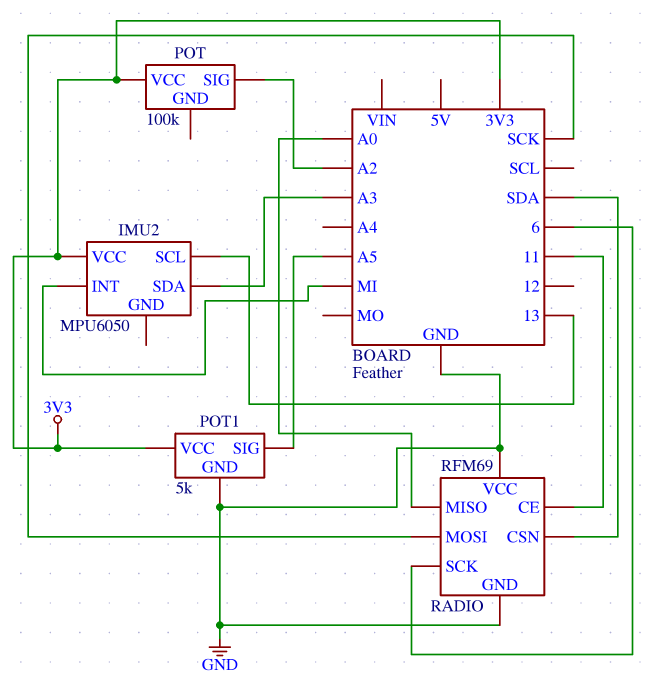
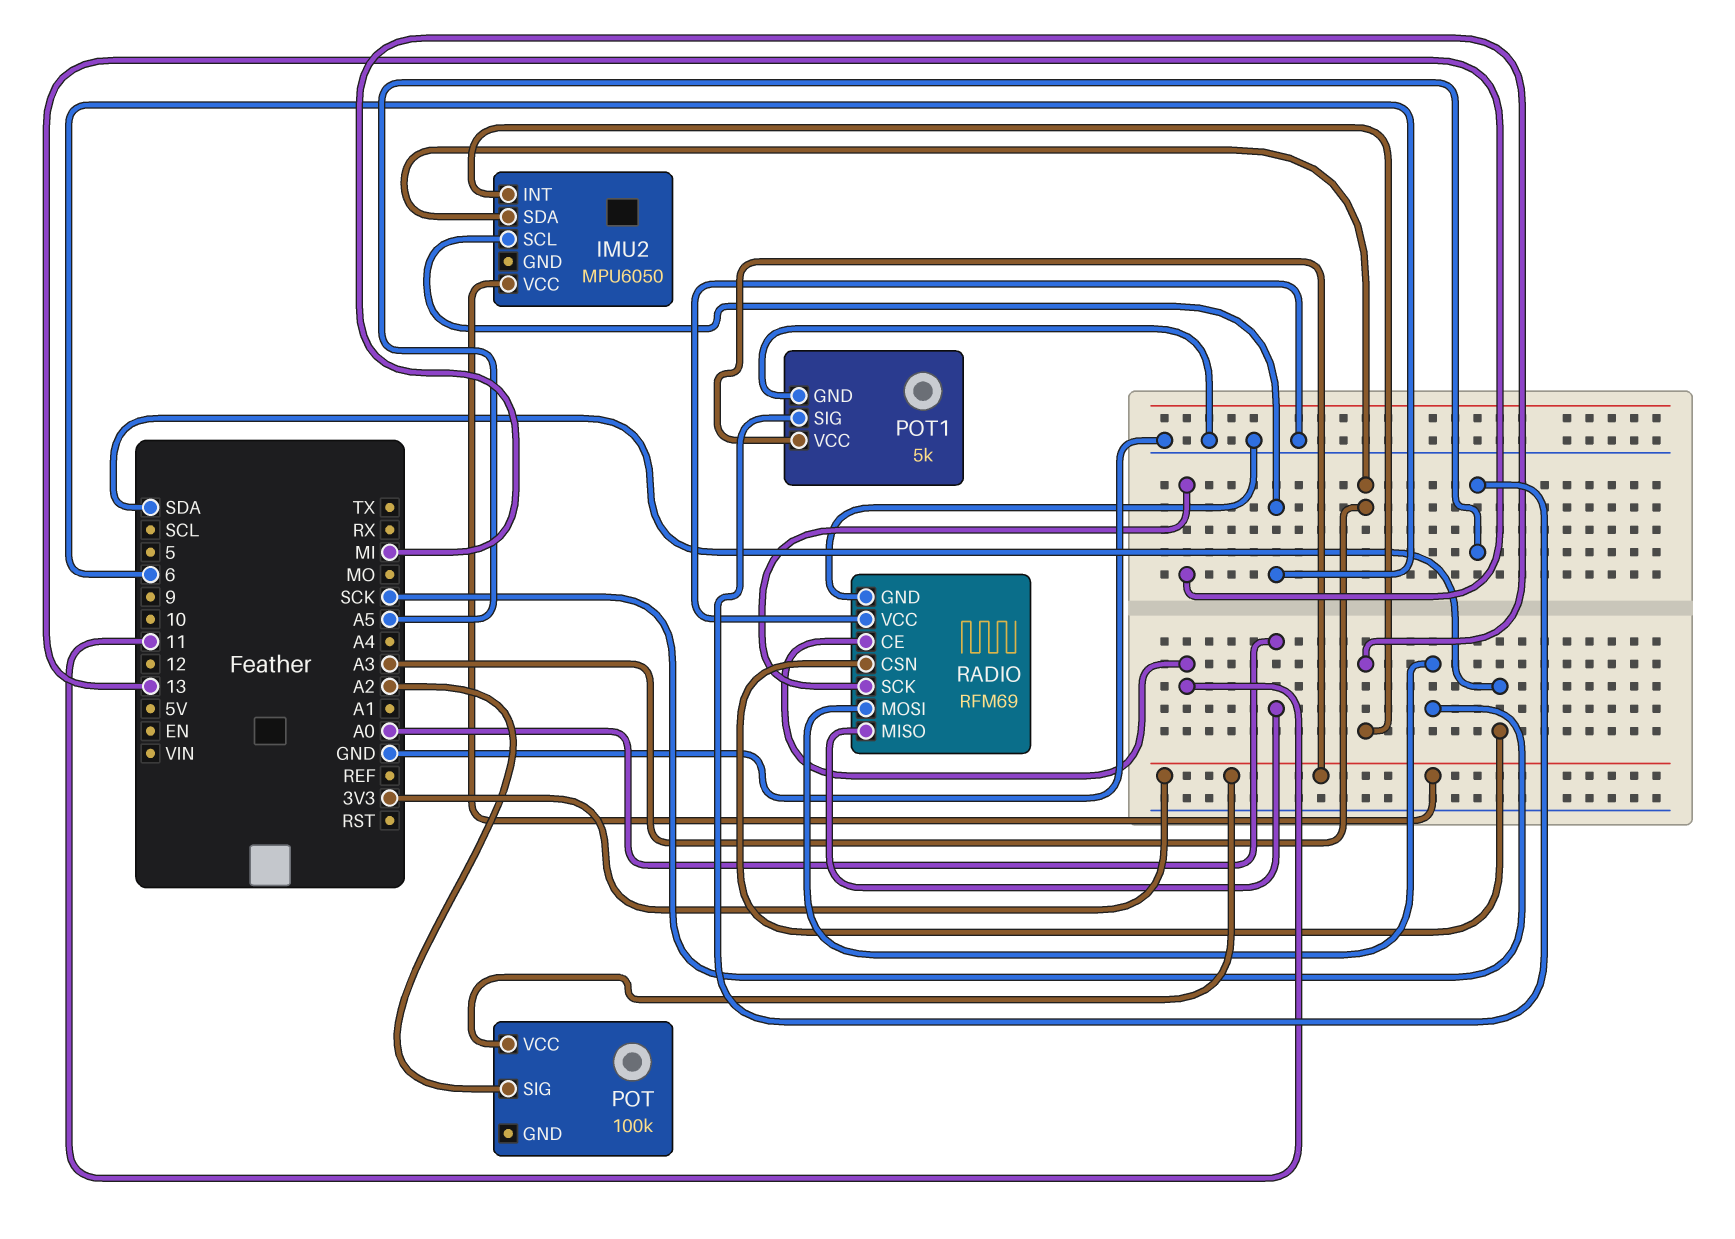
IMU2 pin SCL: 13 -> 6
RADIO pin SCK: 6 -> 13

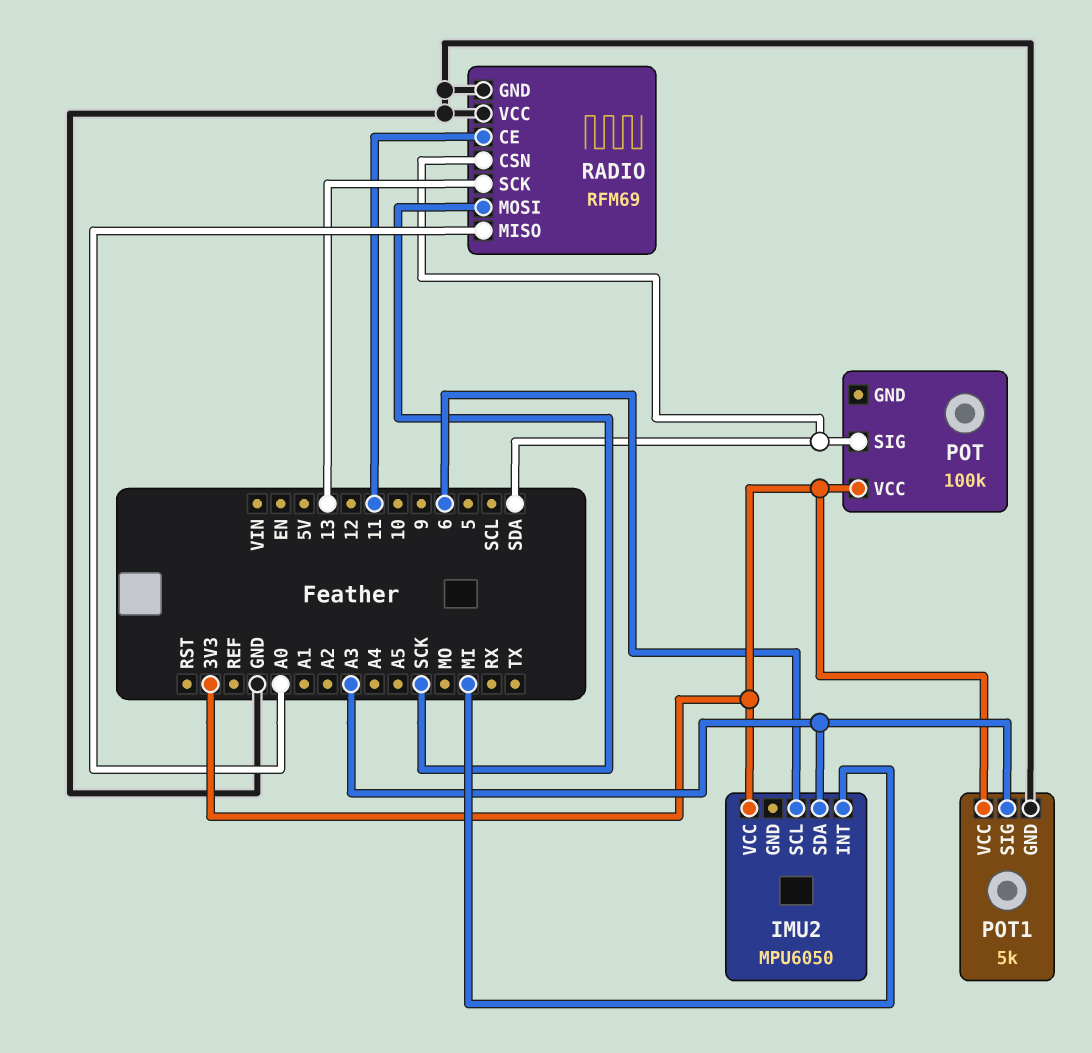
POT pin SIG: A2 -> SDA
POT1 pin SIG: A5 -> A3

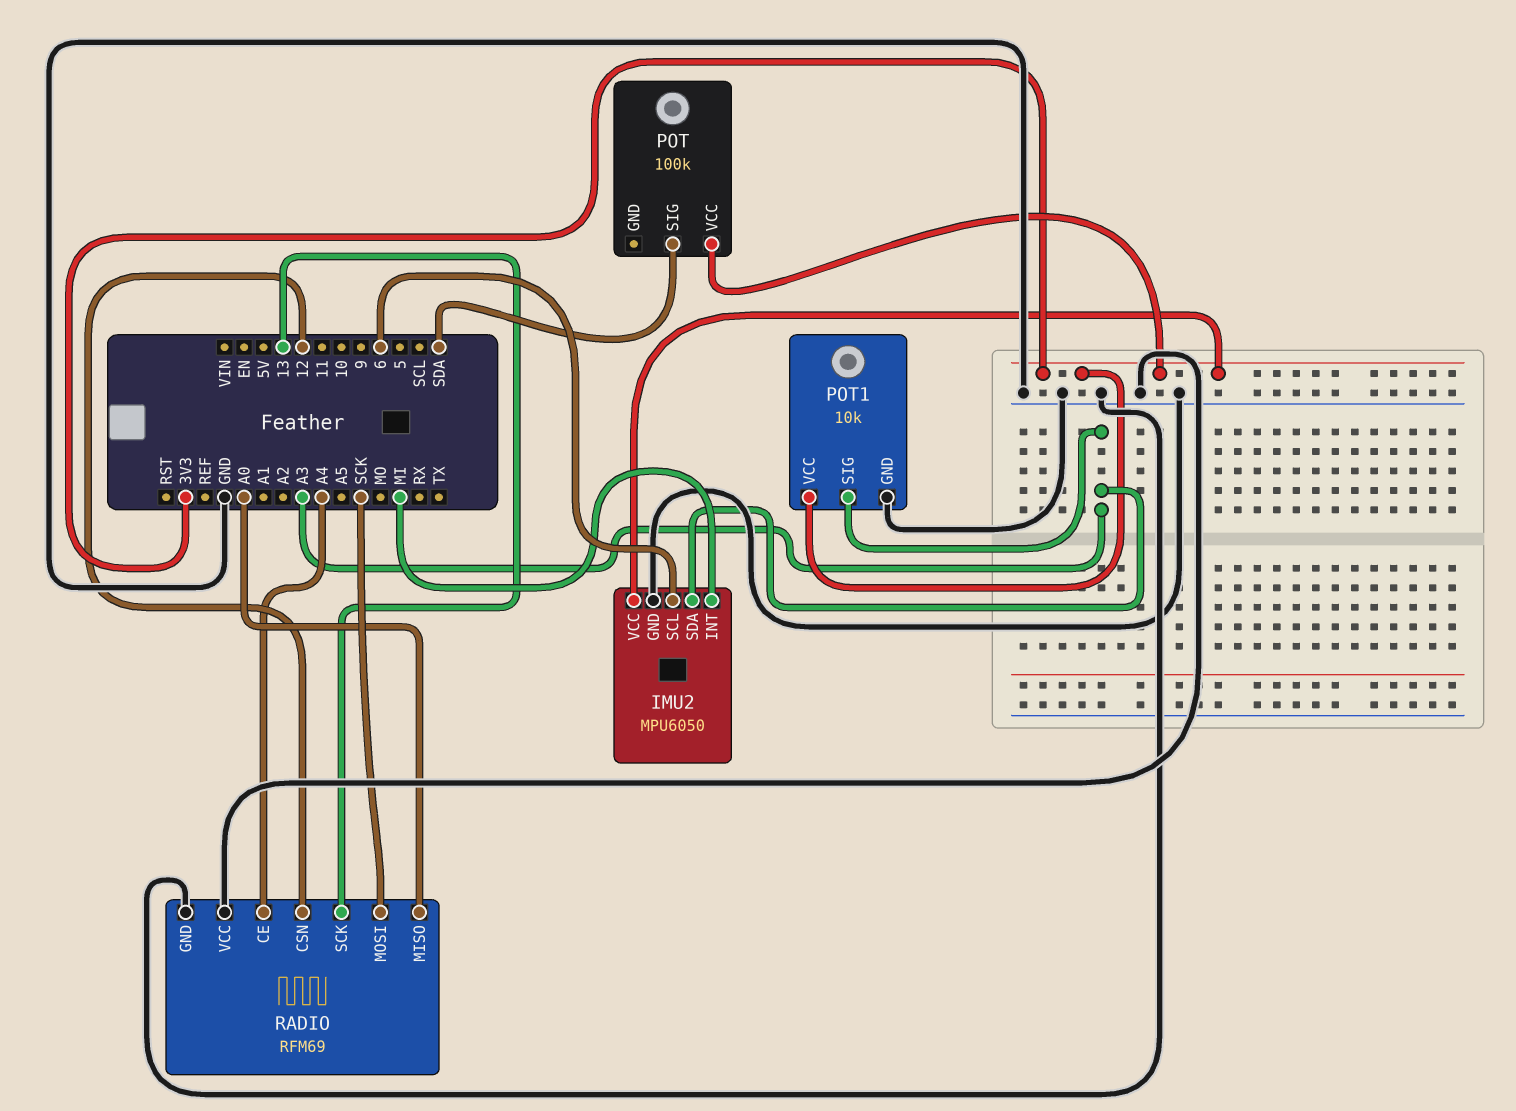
IMU2 pin GND: none -> GND
POT1: 5k -> 10k
RADIO pin CE: 11 -> A4
RADIO pin CSN: SDA -> 12

